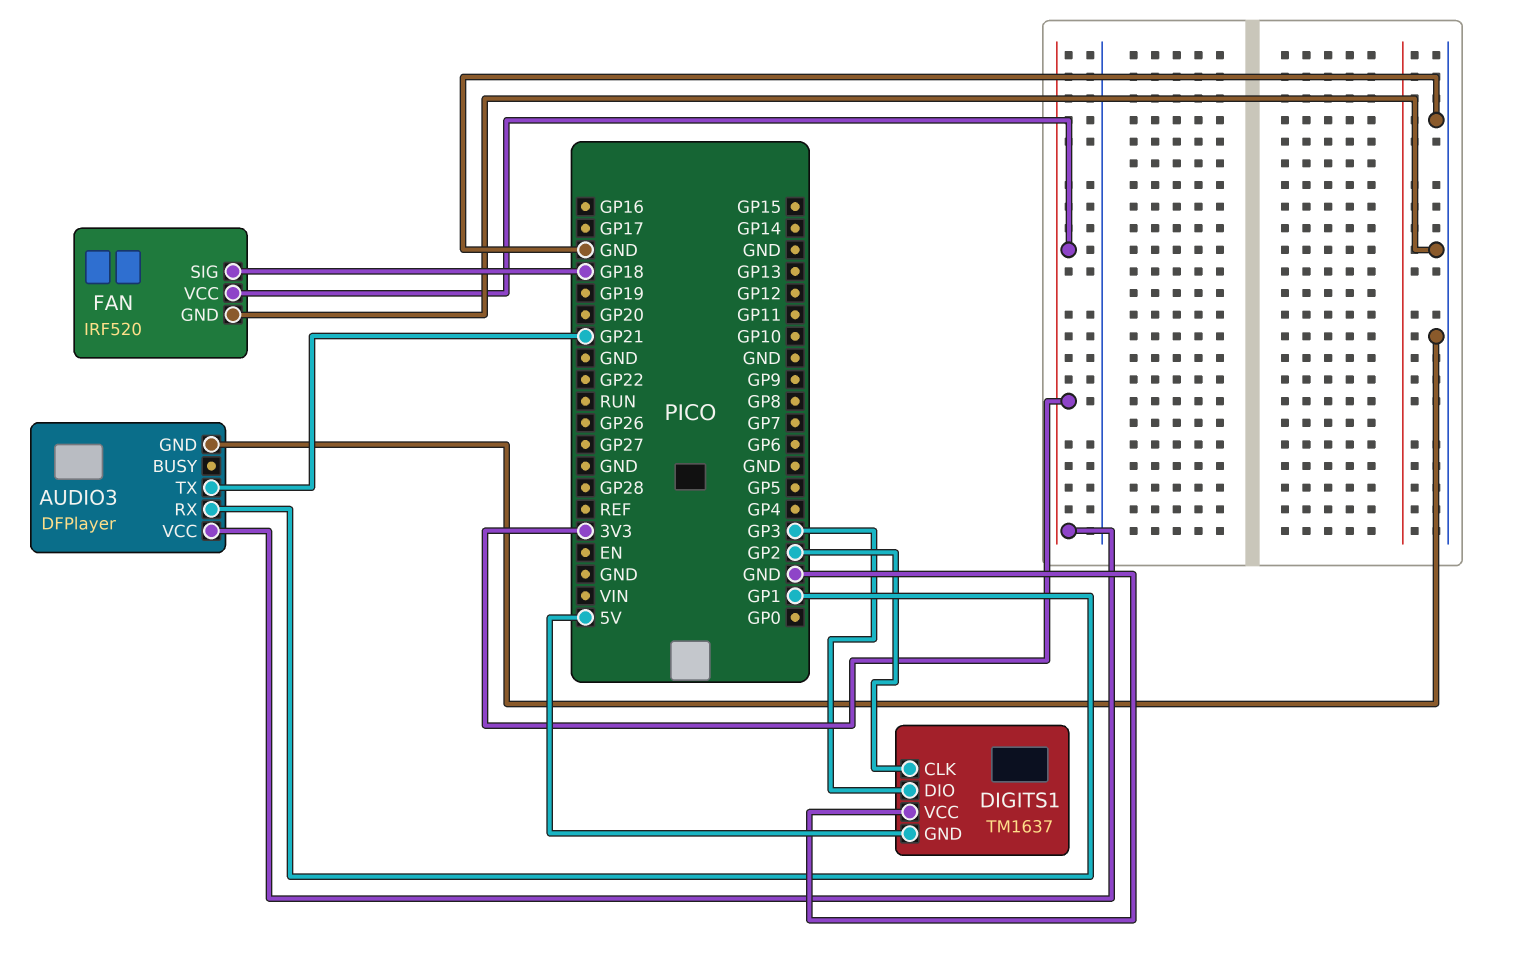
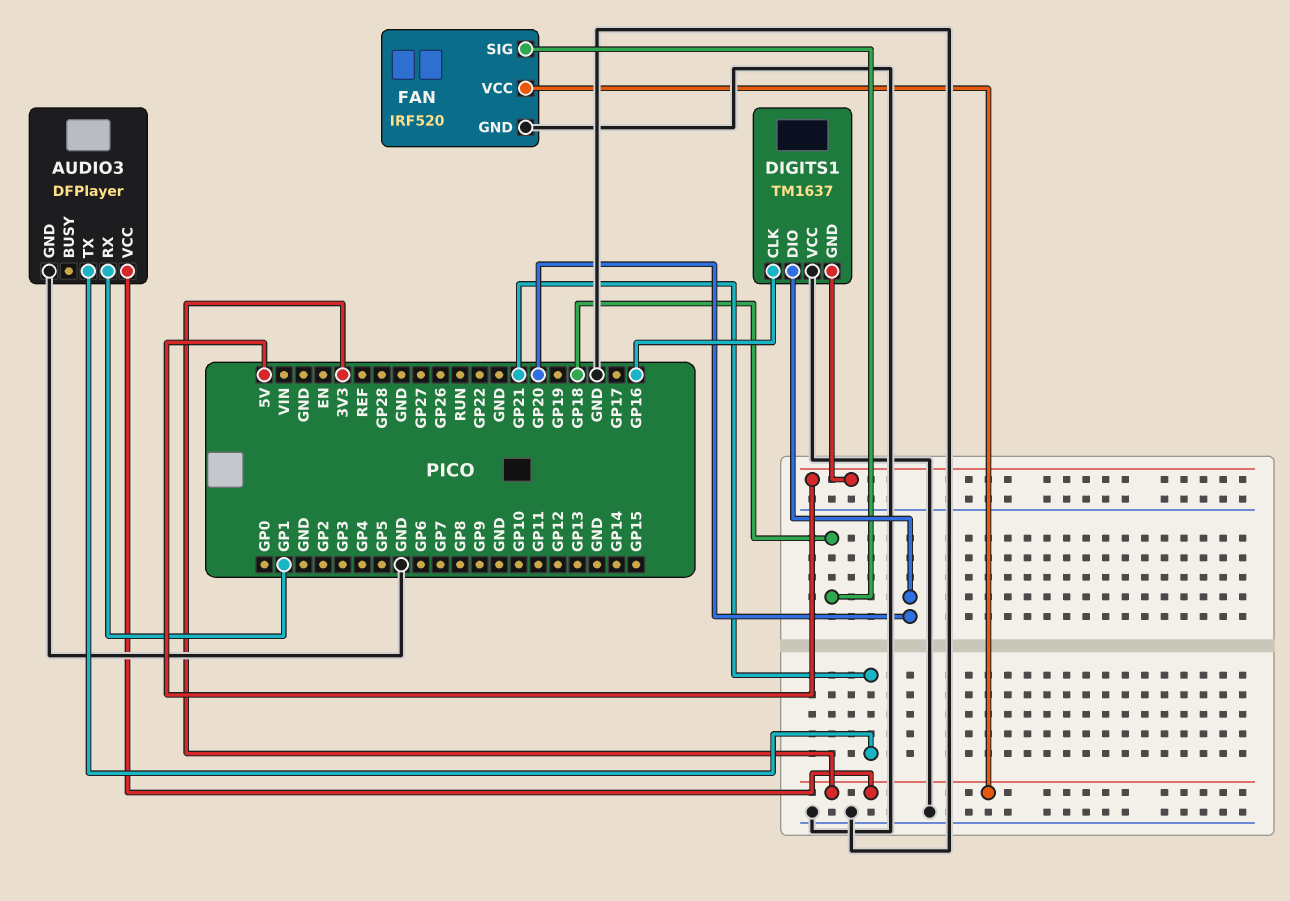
DIGITS1 pin CLK: GP2 -> GP16
DIGITS1 pin DIO: GP3 -> GP20

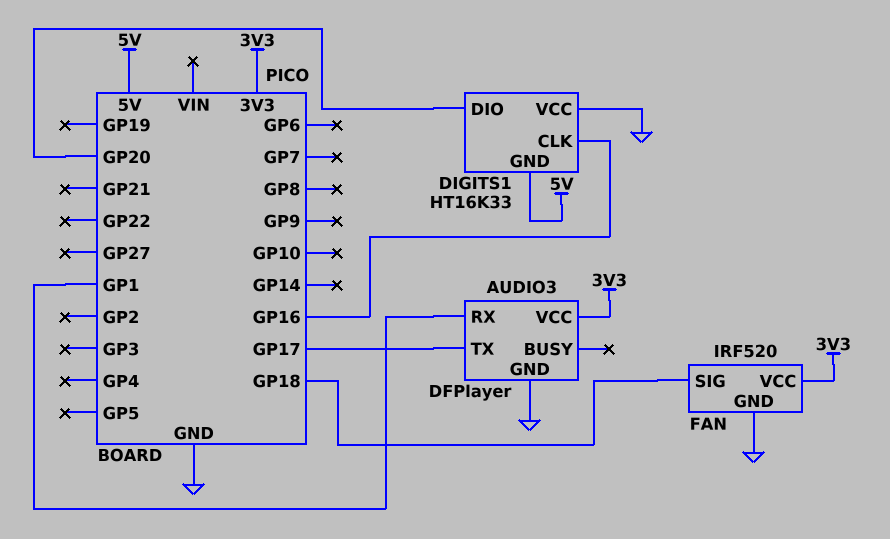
AUDIO3 pin TX: GP21 -> GP17
DIGITS1: TM1637 -> HT16K33

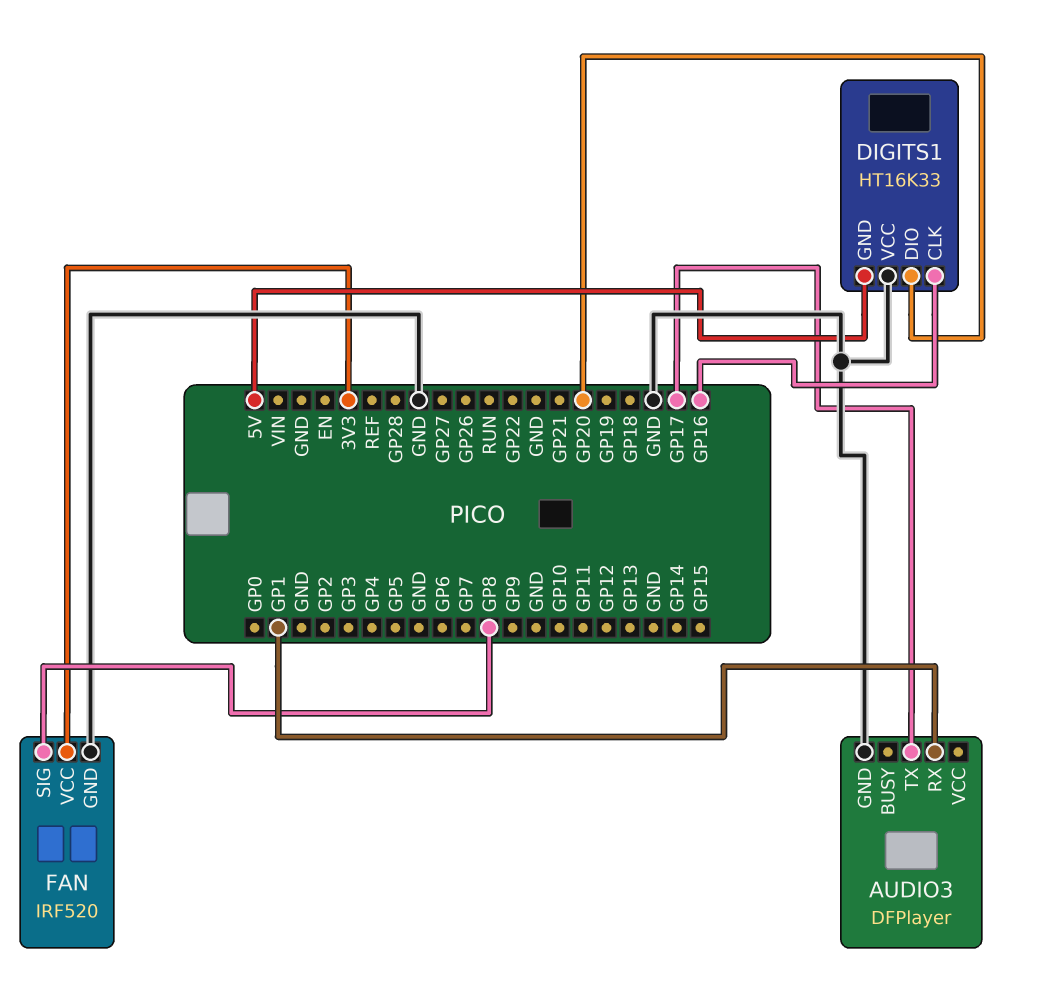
AUDIO3 pin VCC: 3V3 -> none
FAN pin SIG: GP18 -> GP8

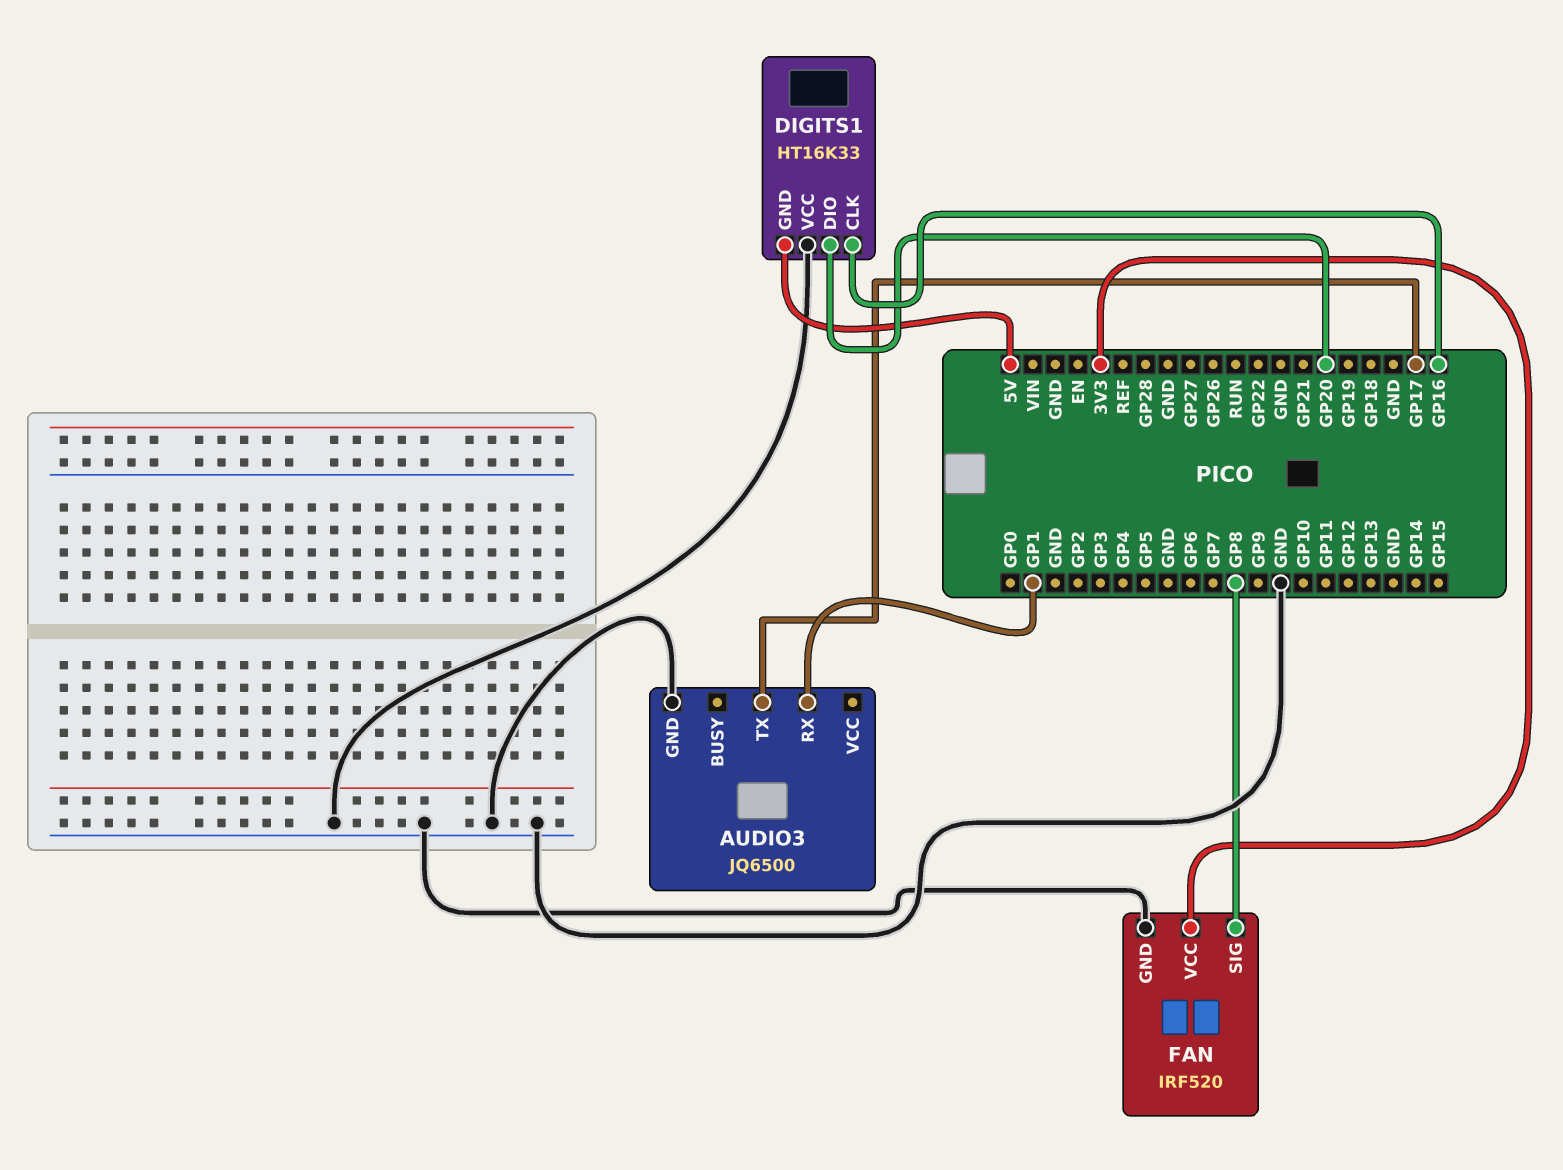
AUDIO3: DFPlayer -> JQ6500

